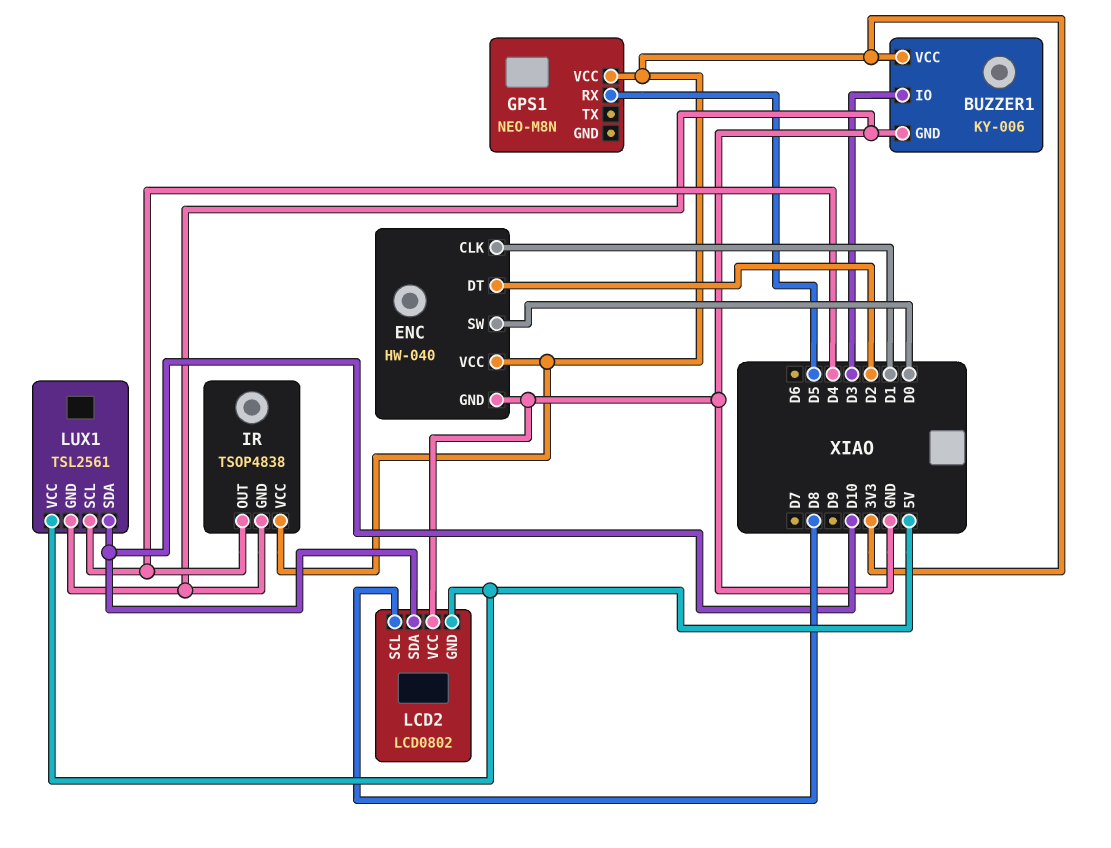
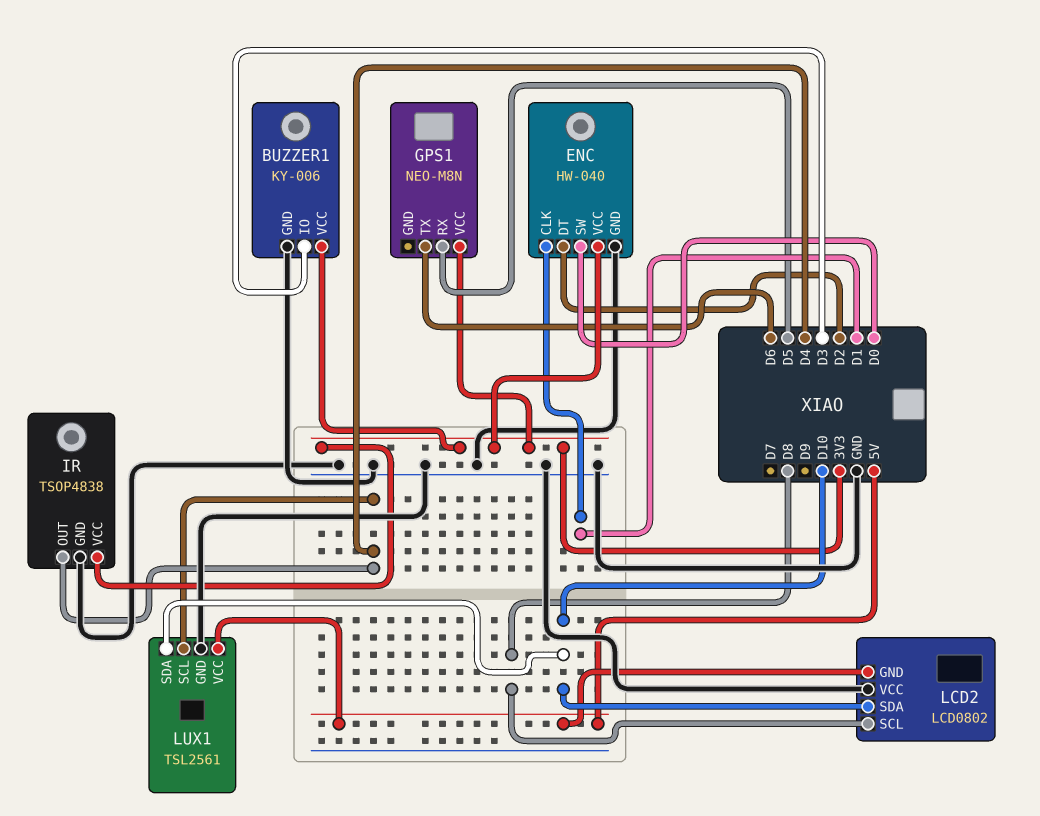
GPS1 pin TX: none -> D6

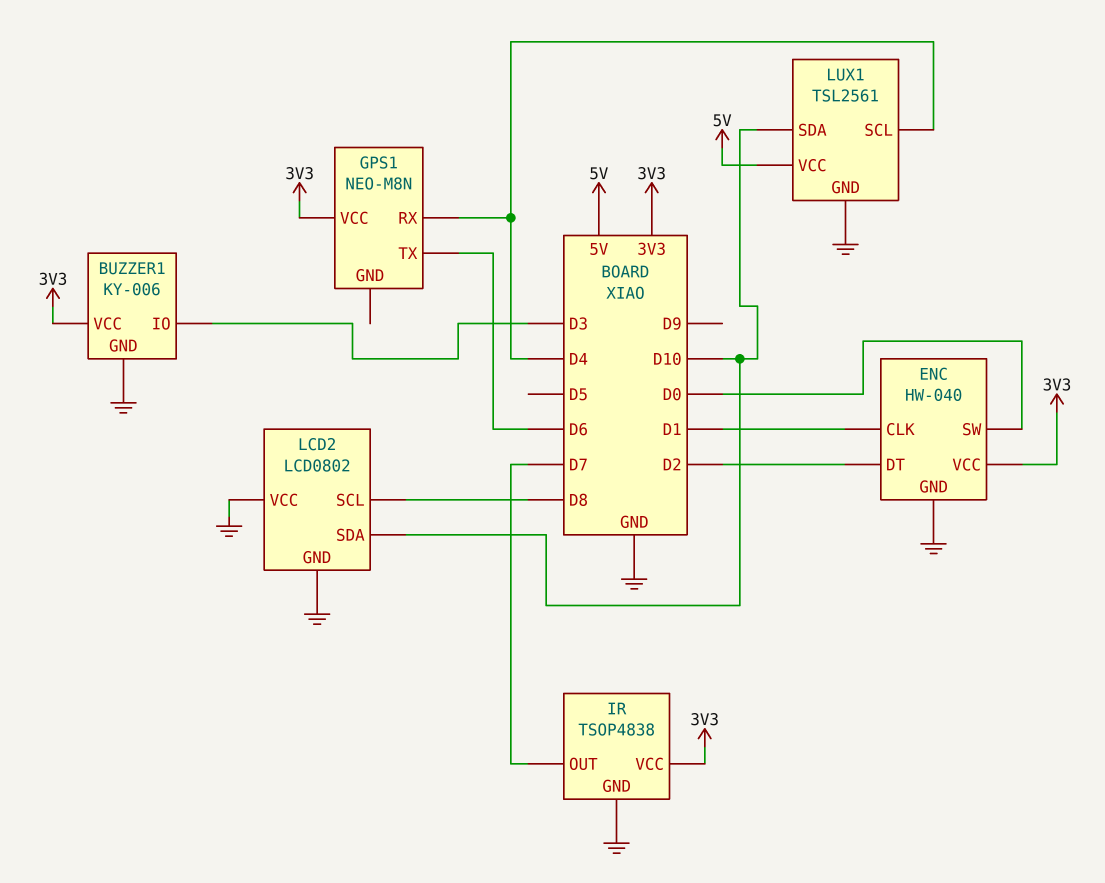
GPS1 pin RX: D5 -> D4
IR pin OUT: D4 -> D7
LCD2 pin GND: 5V -> GND

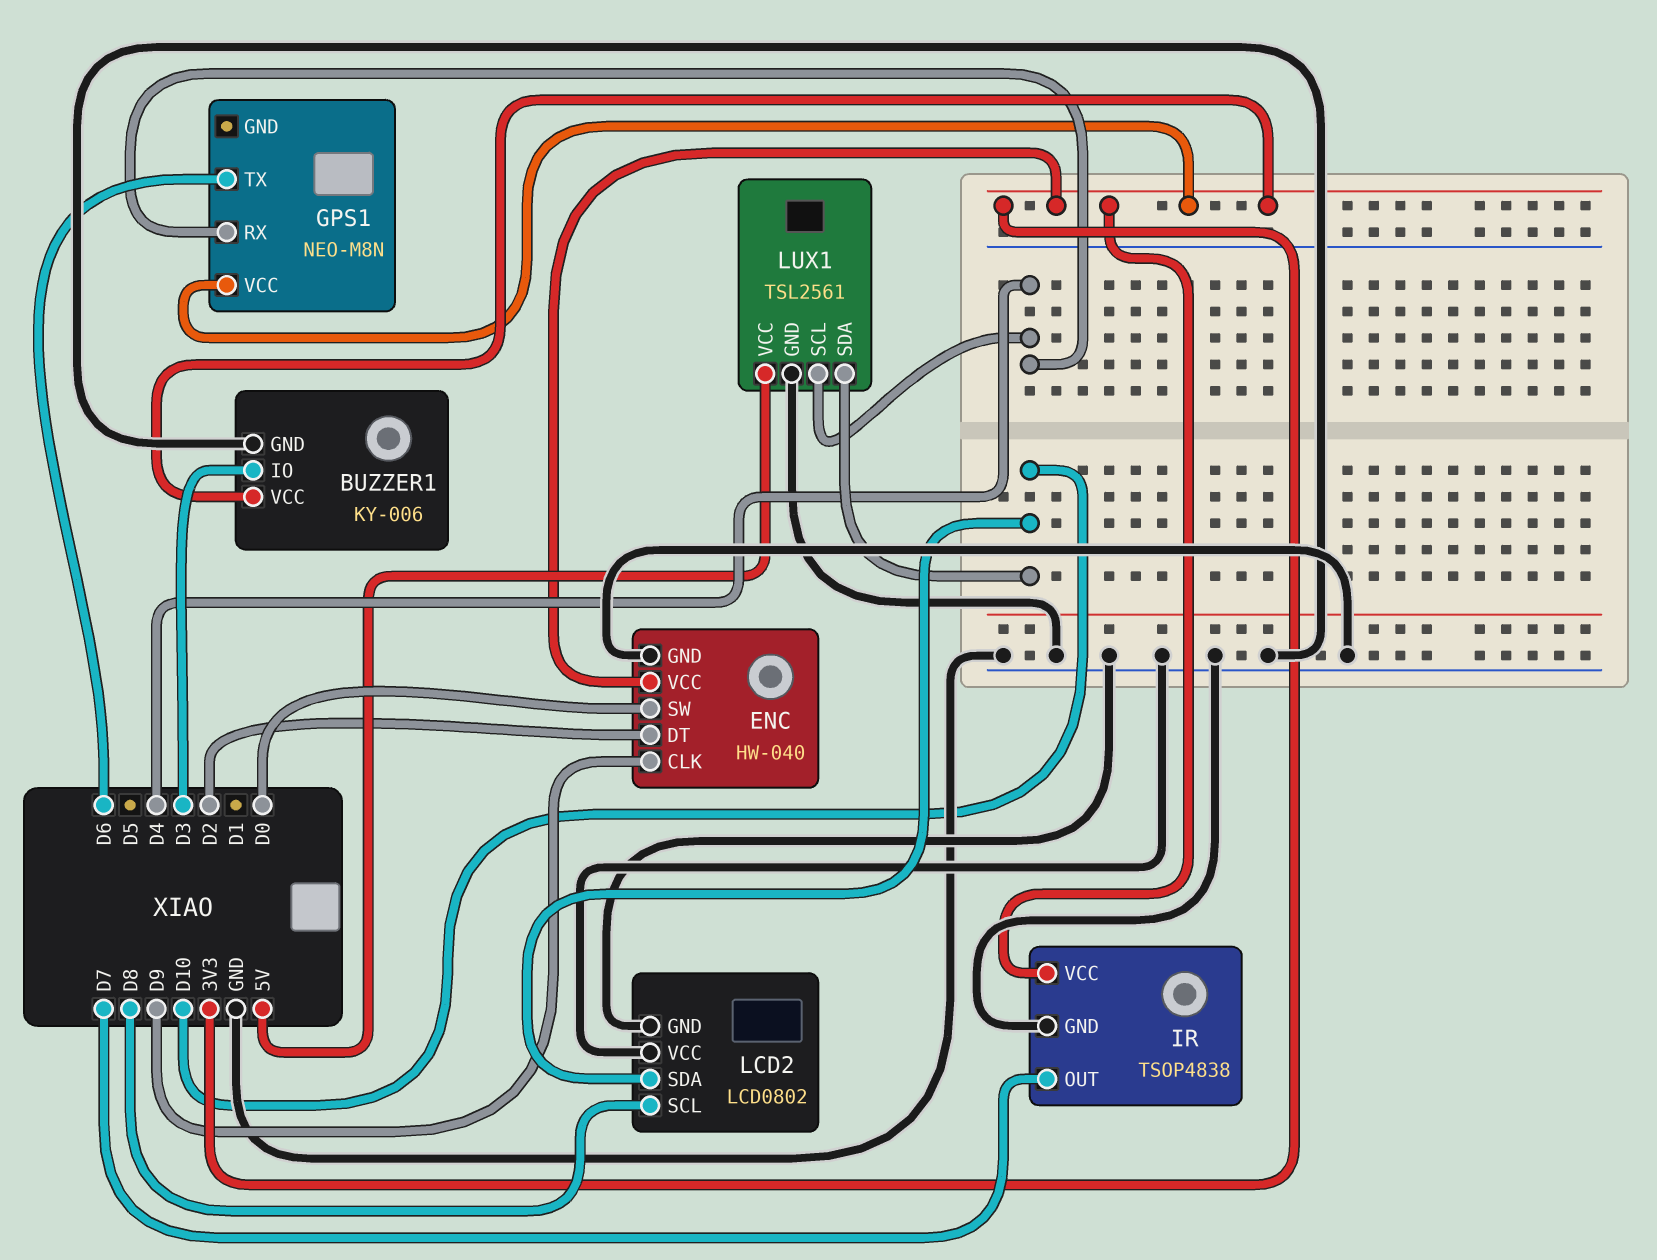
ENC pin CLK: D1 -> D9

